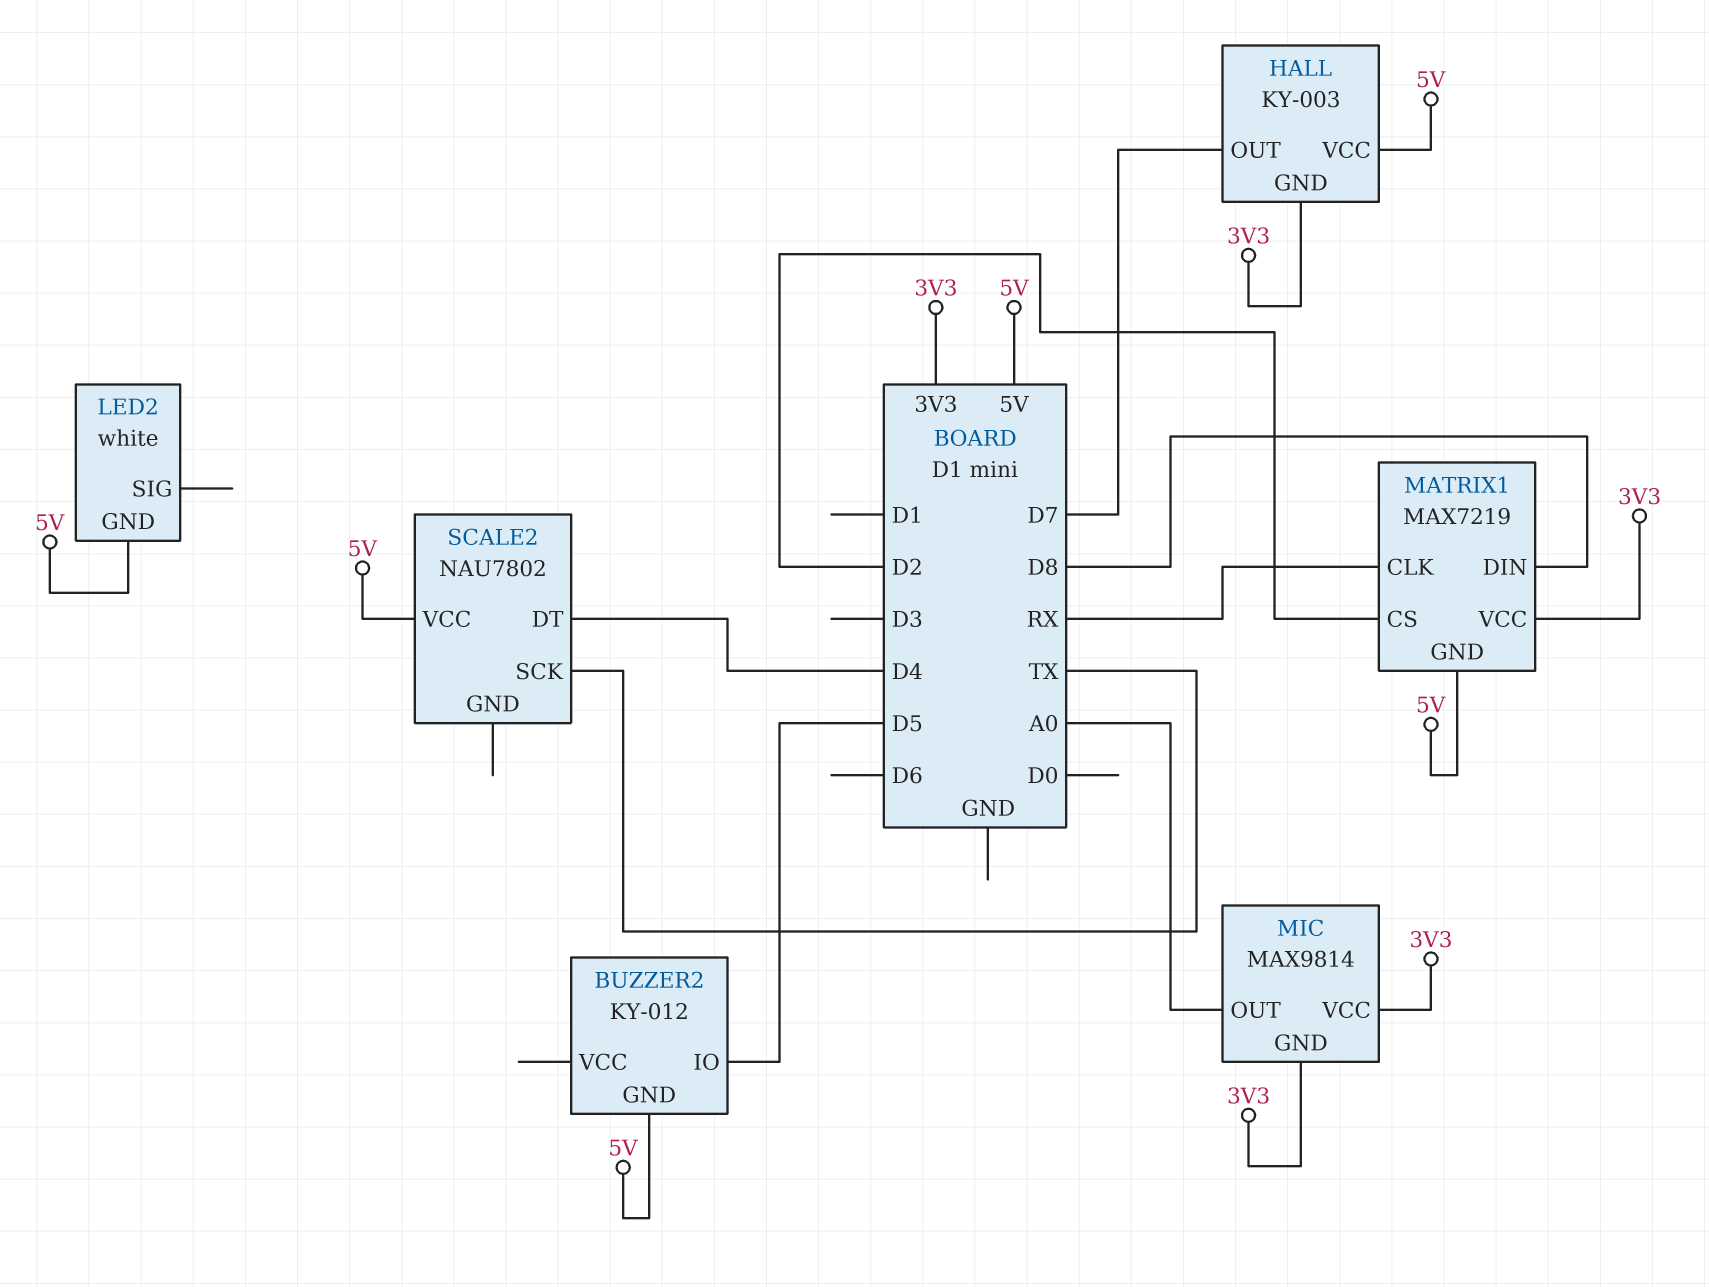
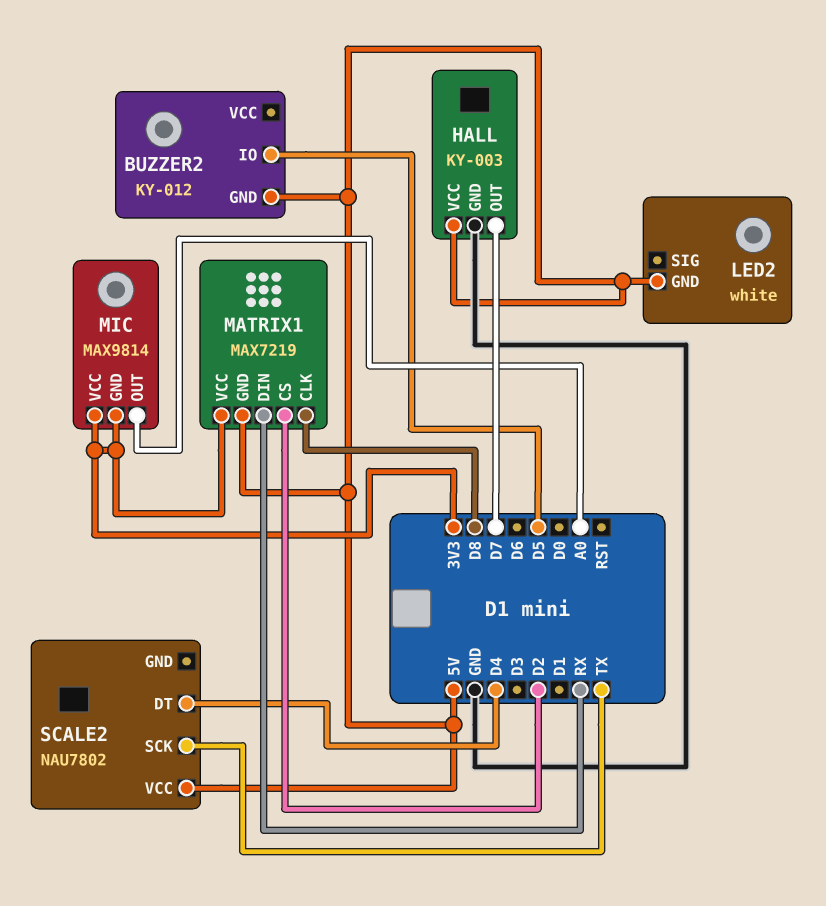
HALL pin GND: 3V3 -> GND
MATRIX1 pin CLK: RX -> D8
MATRIX1 pin DIN: D8 -> RX

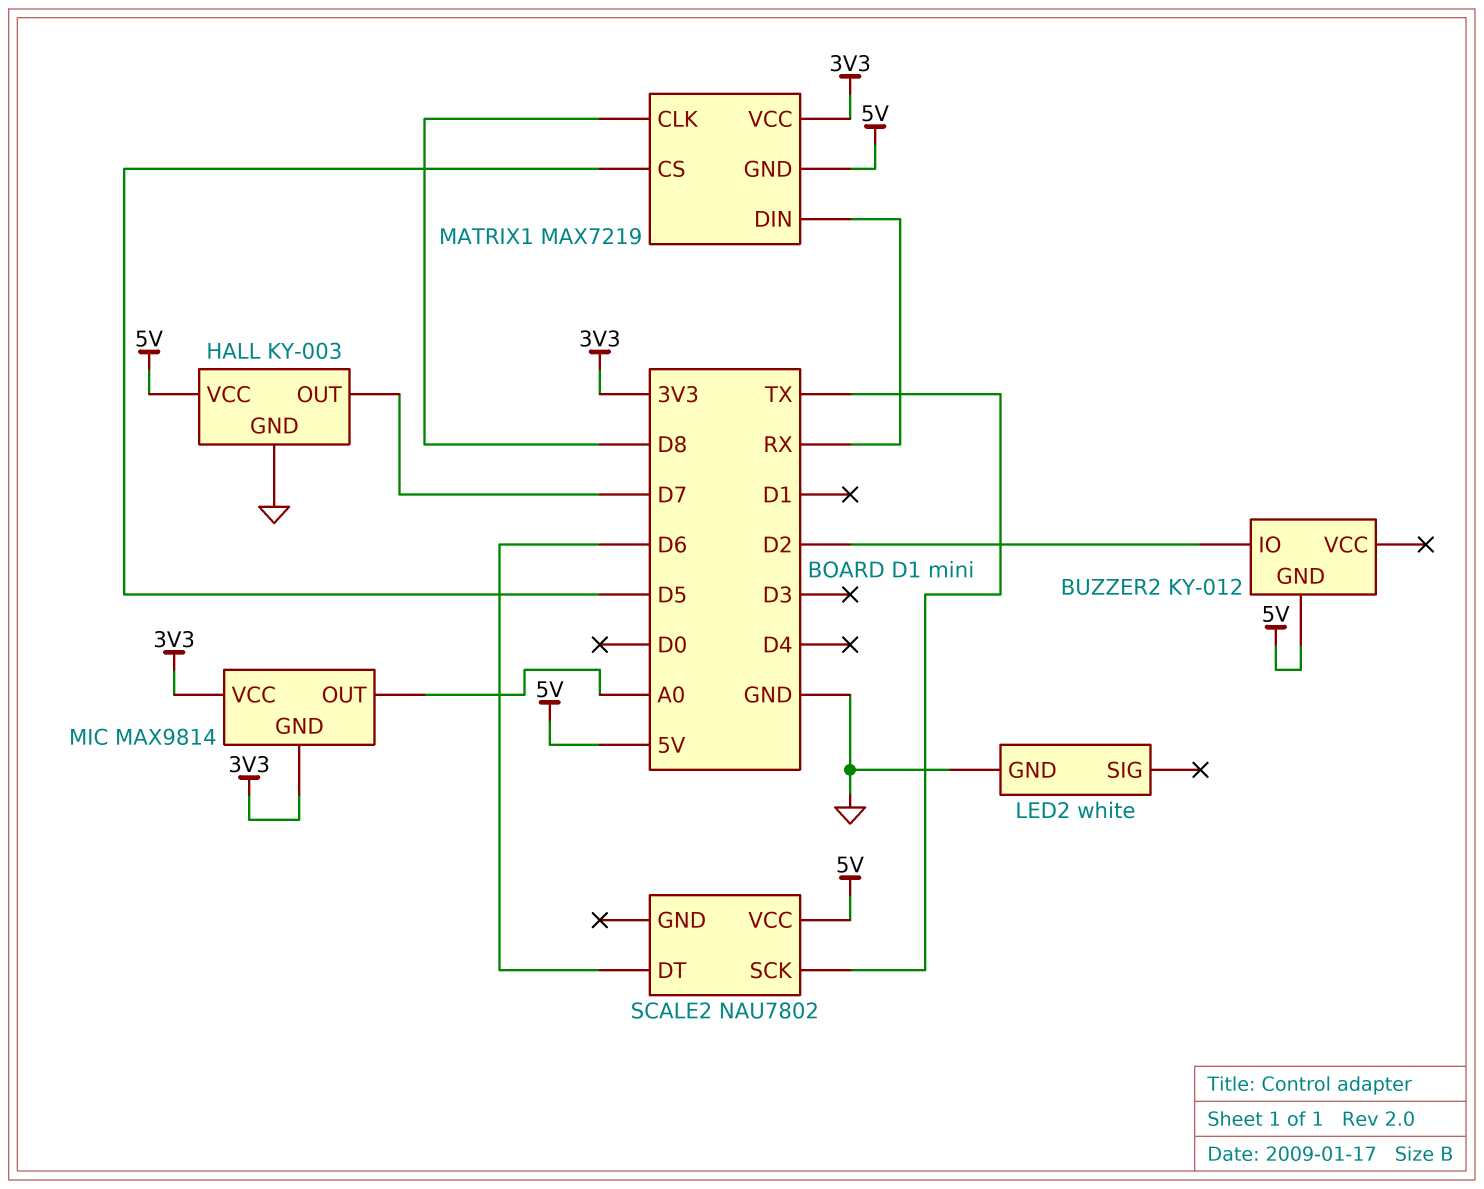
BUZZER2 pin IO: D5 -> D2
LED2 pin GND: 5V -> GND
MATRIX1 pin CS: D2 -> D5
SCALE2 pin DT: D4 -> D6

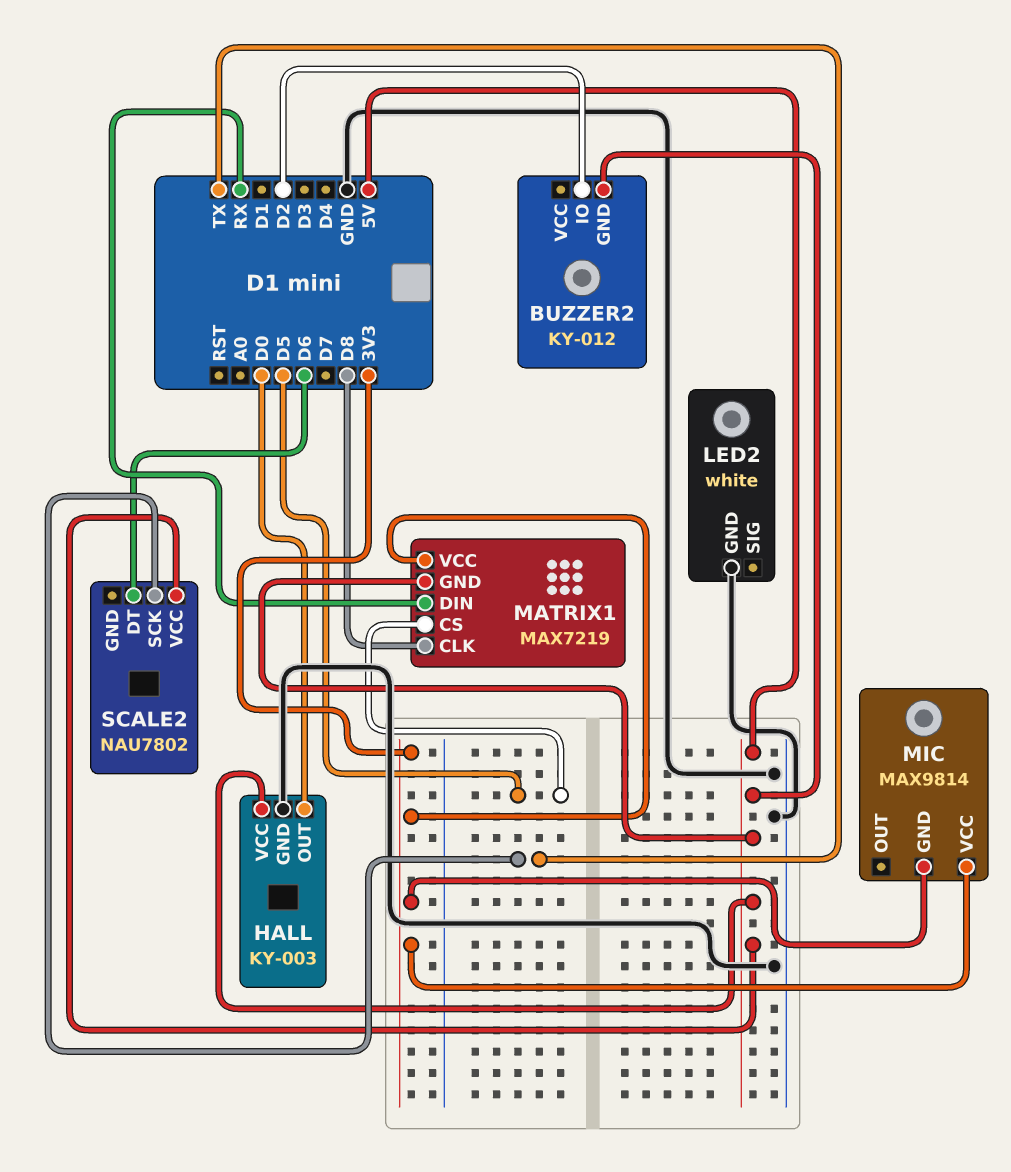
HALL pin OUT: D7 -> D0
MIC pin OUT: A0 -> none

